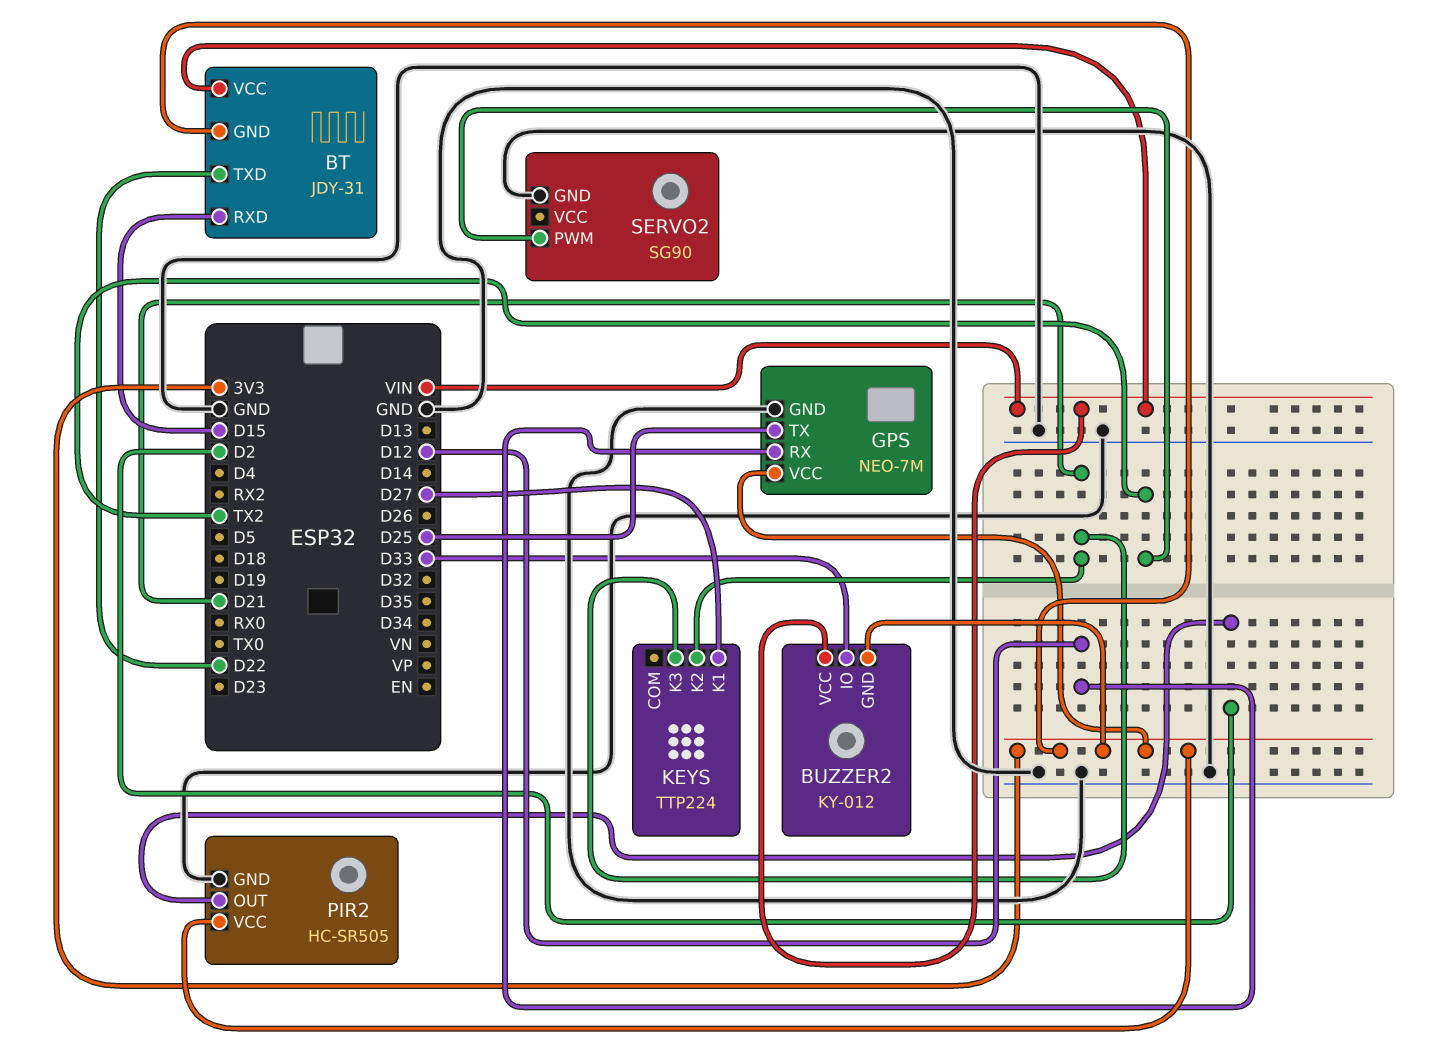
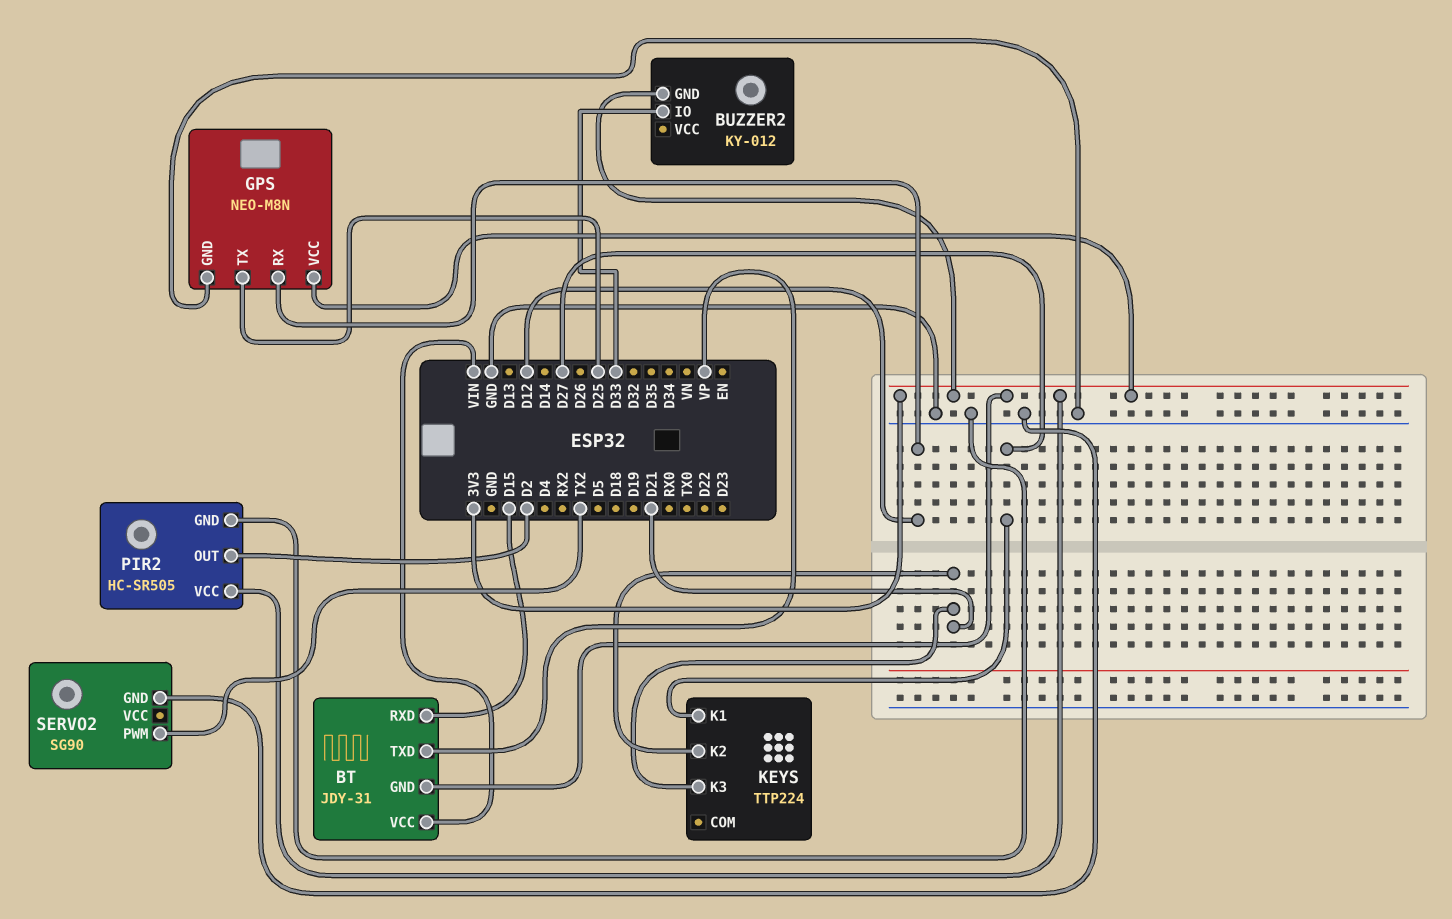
BT pin TXD: D22 -> VP
BUZZER2 pin VCC: VIN -> none
GPS: NEO-7M -> NEO-M8N

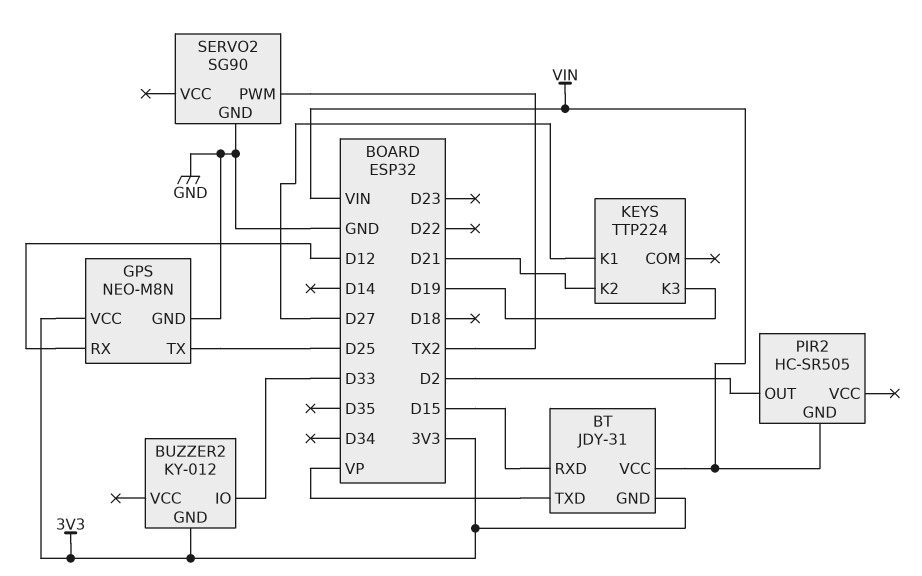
KEYS pin K3: D21 -> D19
PIR2 pin GND: GND -> VIN
PIR2 pin VCC: 3V3 -> none

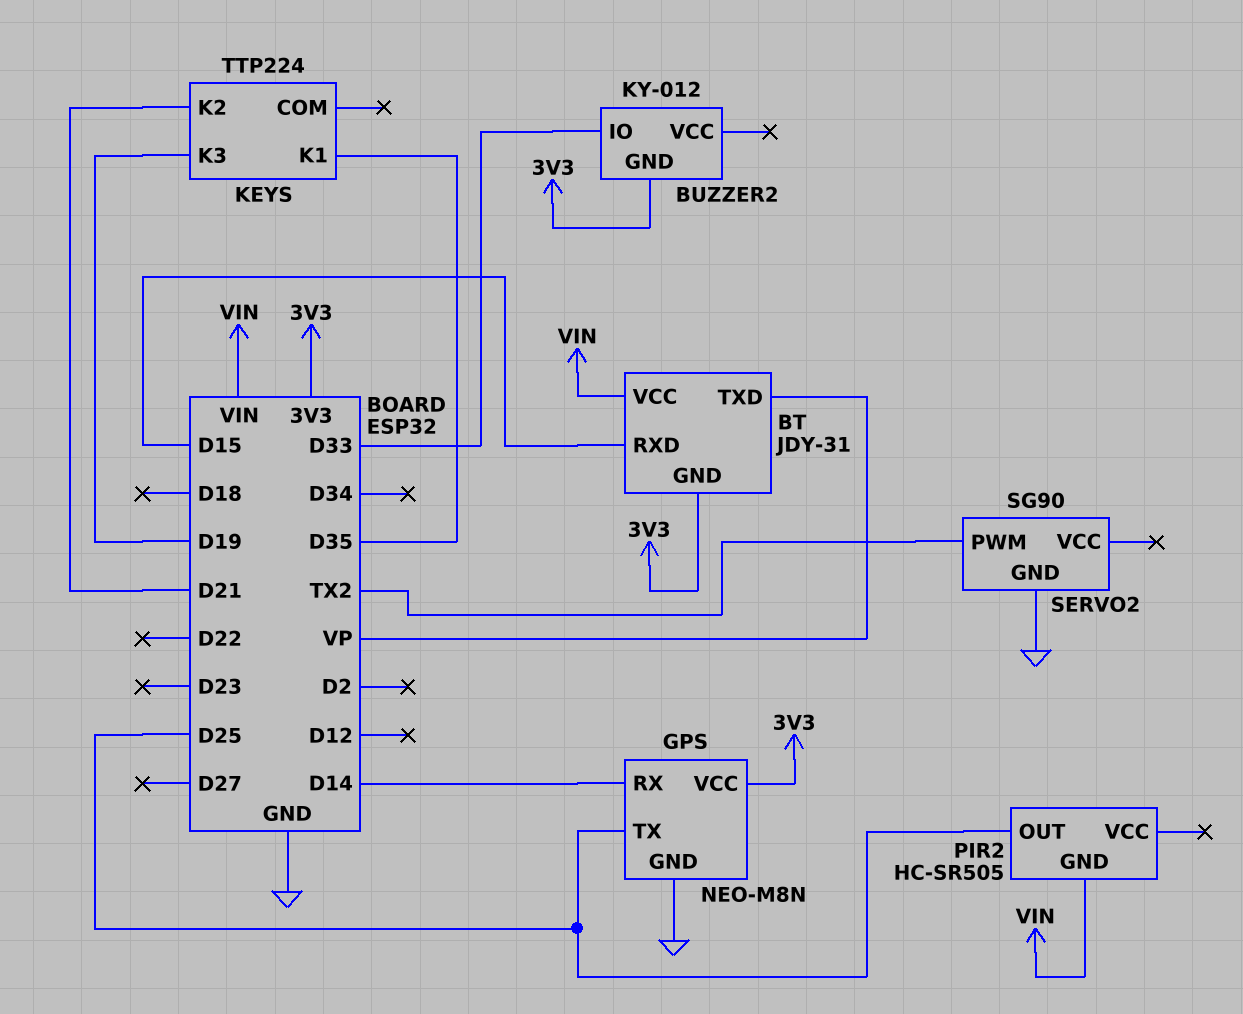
GPS pin RX: D12 -> D14
KEYS pin K1: D27 -> D35
PIR2 pin OUT: D2 -> D25

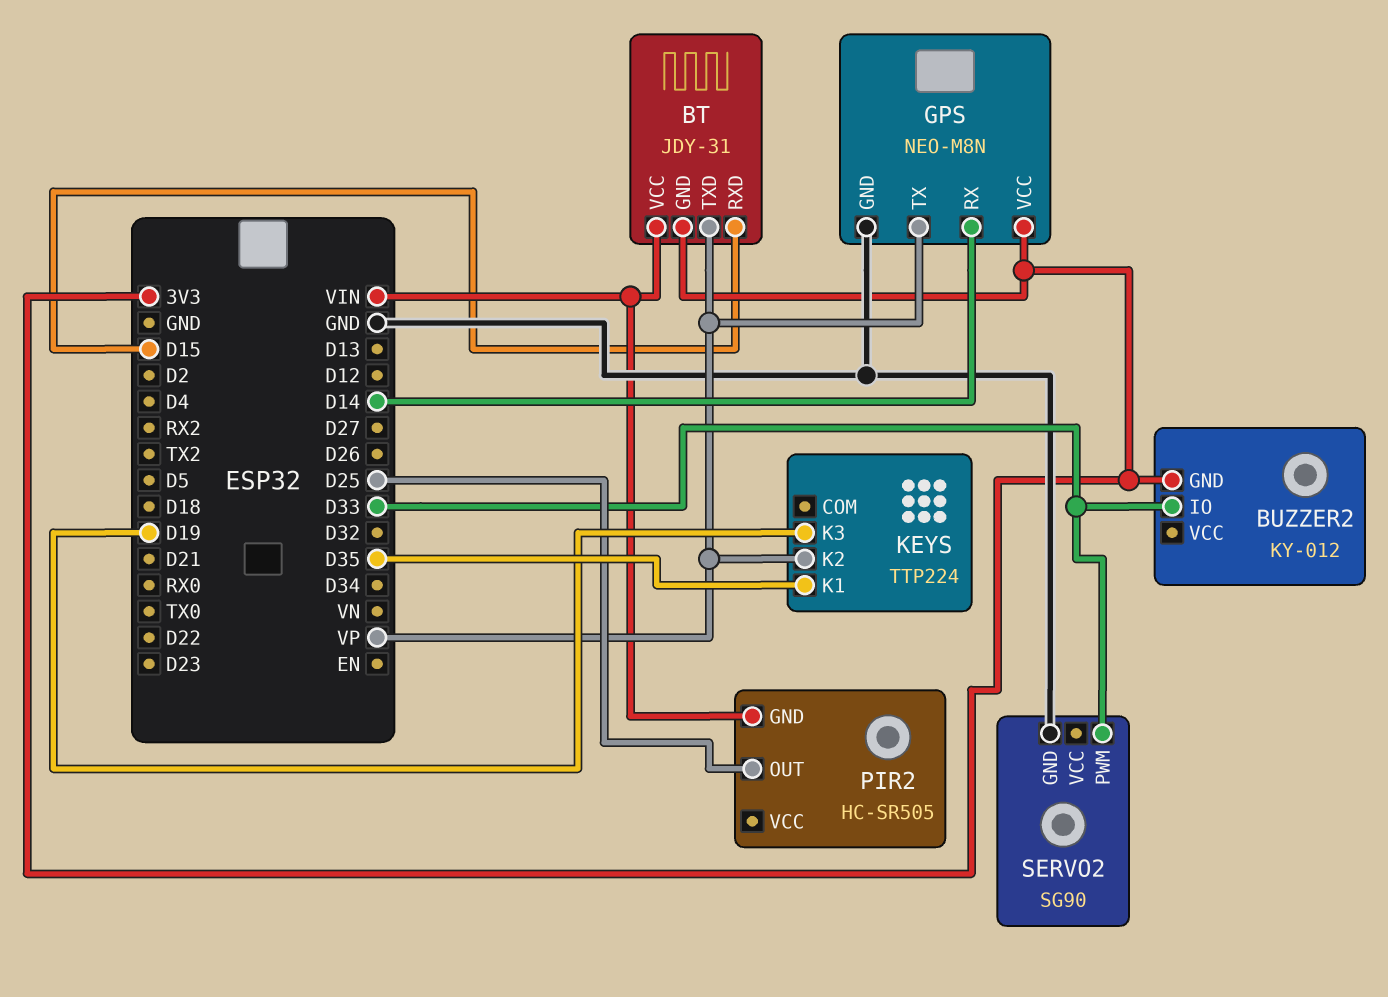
GPS pin TX: D25 -> VP
KEYS pin K2: D21 -> VP
SERVO2 pin PWM: TX2 -> D33

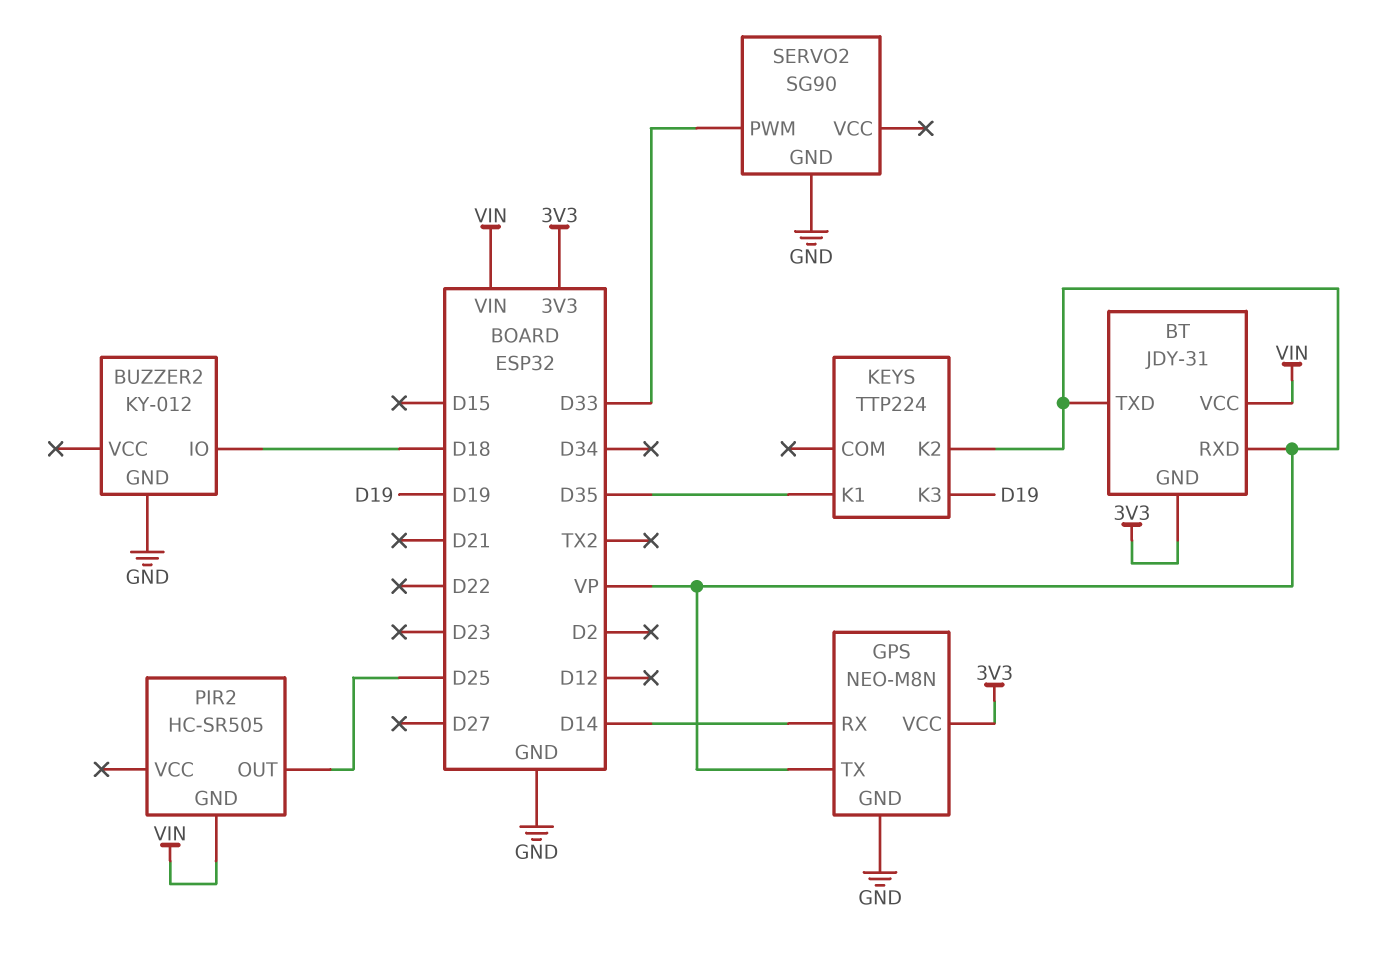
BT pin RXD: D15 -> VP
BUZZER2 pin GND: 3V3 -> GND
BUZZER2 pin IO: D33 -> D18

